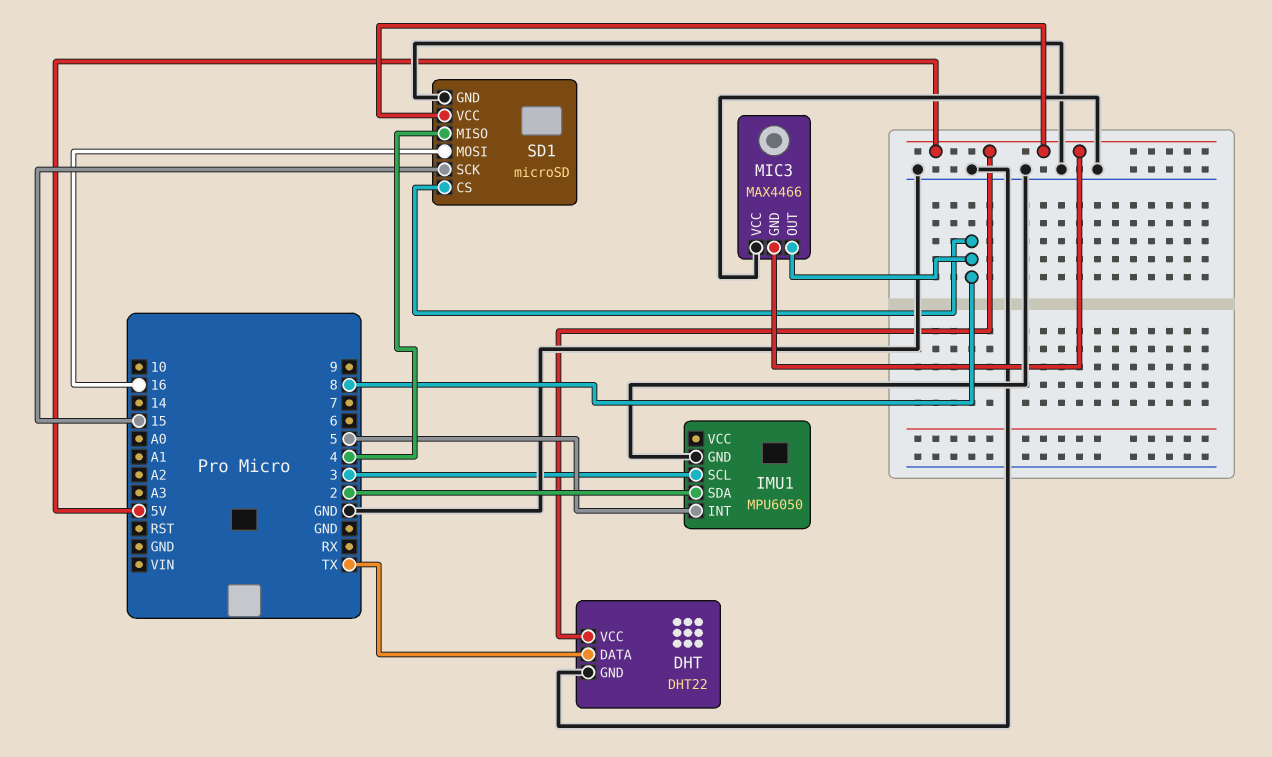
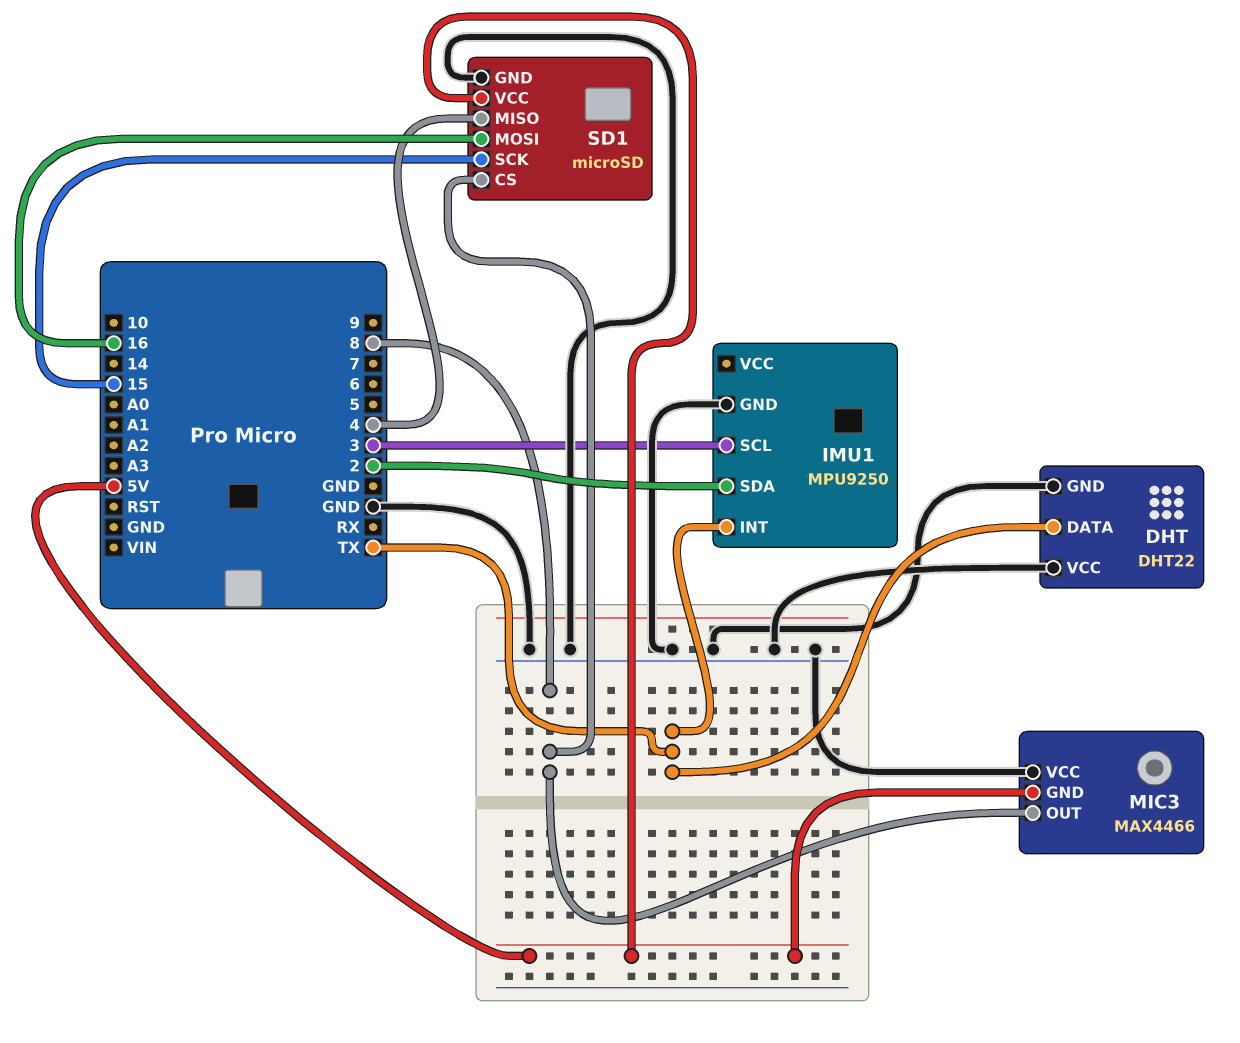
DHT pin VCC: 5V -> GND
IMU1: MPU6050 -> MPU9250
IMU1 pin INT: 5 -> TX

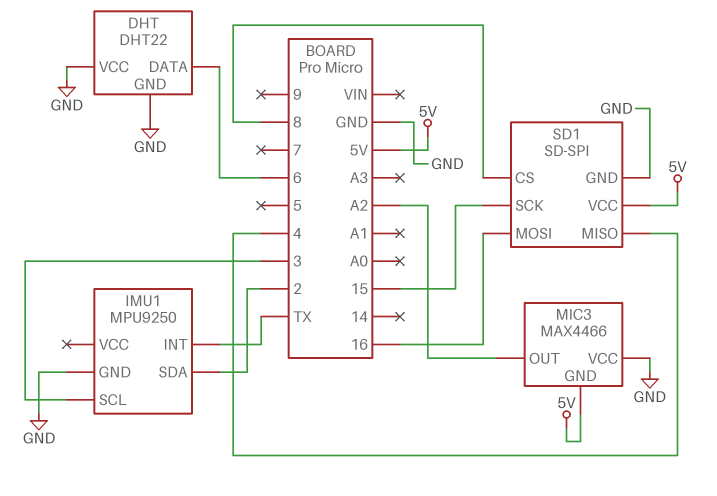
DHT pin DATA: TX -> 6
MIC3 pin OUT: 8 -> A2
SD1: microSD -> SD-SPI

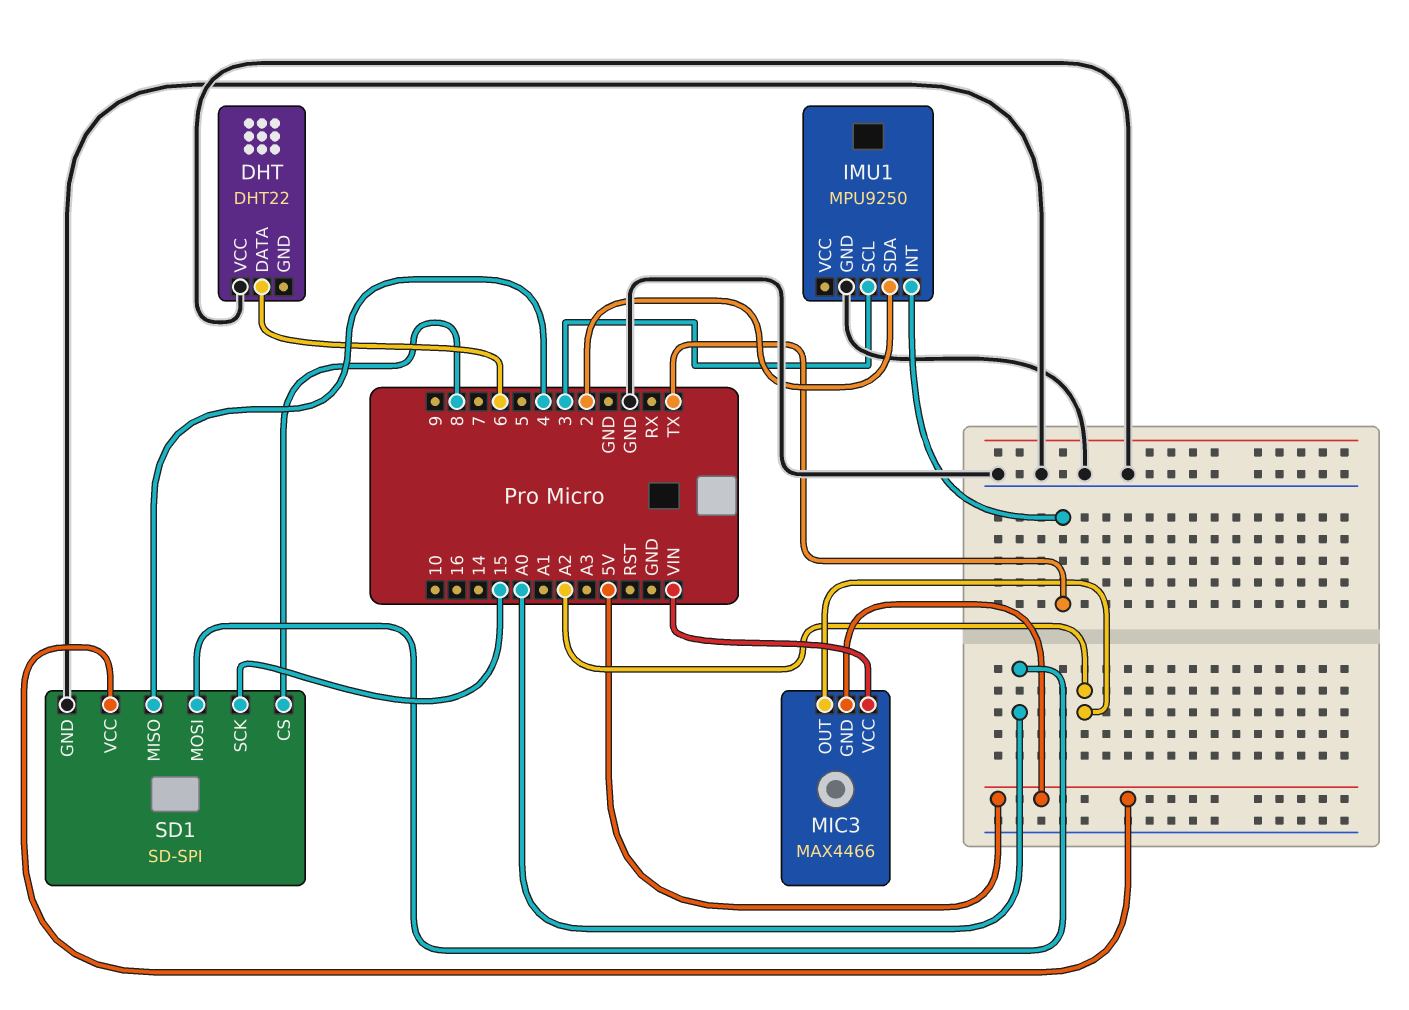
DHT pin GND: GND -> none
MIC3 pin VCC: GND -> VIN
SD1 pin MOSI: 16 -> A0

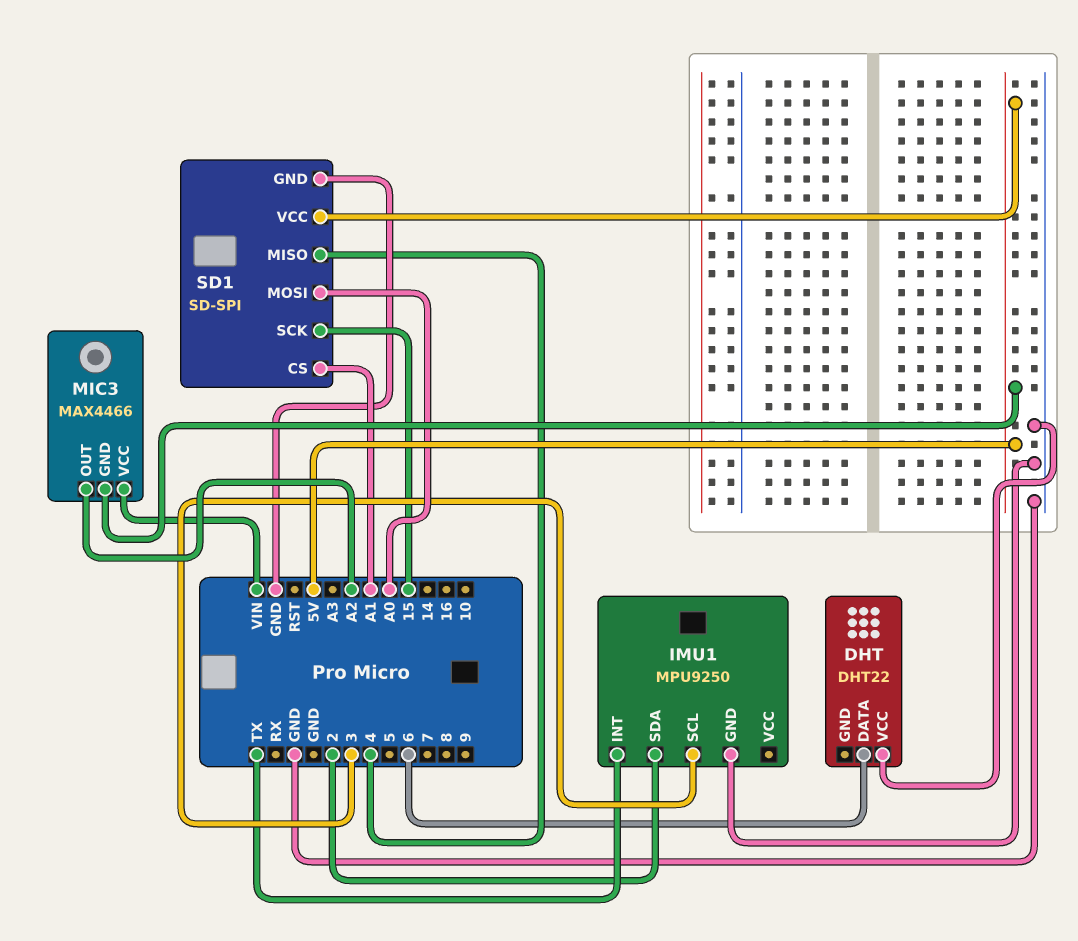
SD1 pin CS: 8 -> A1

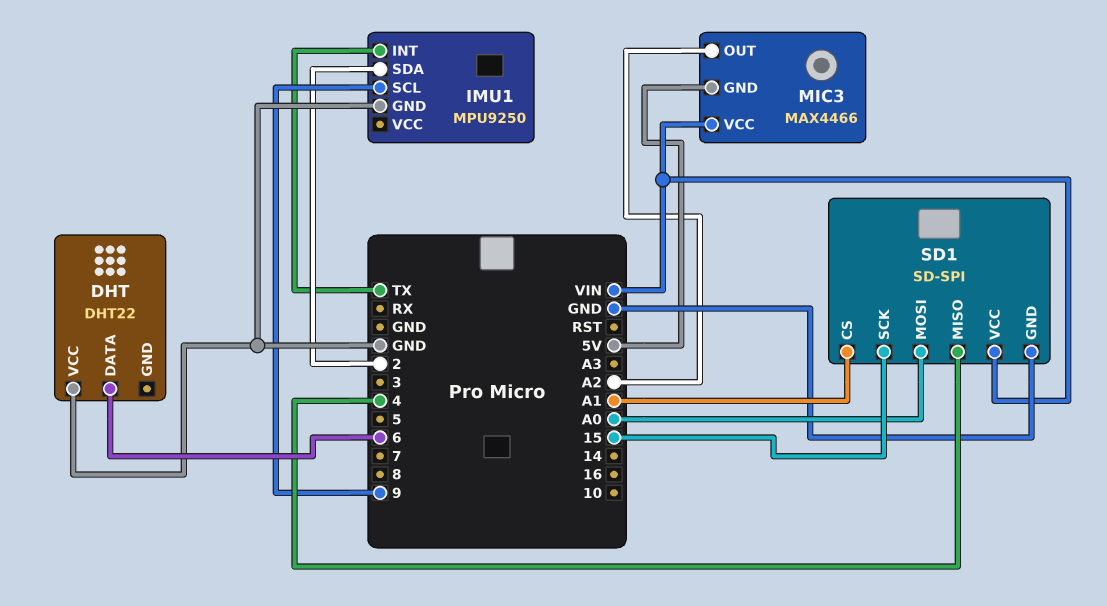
IMU1 pin SCL: 3 -> 9
SD1 pin VCC: 5V -> VIN

